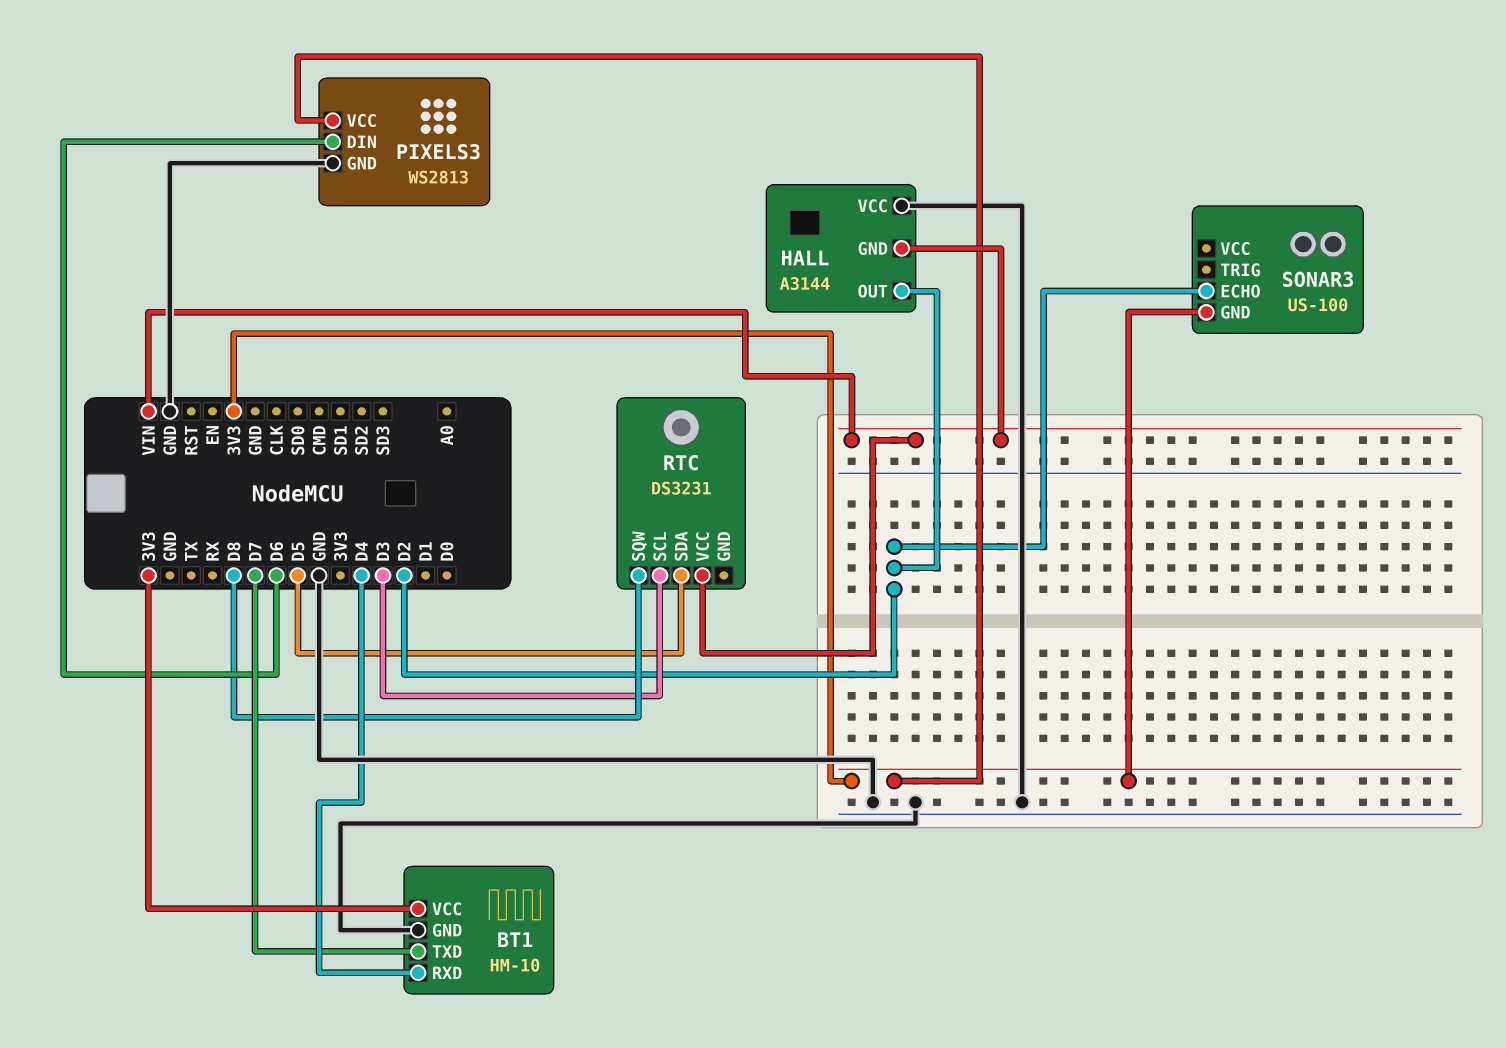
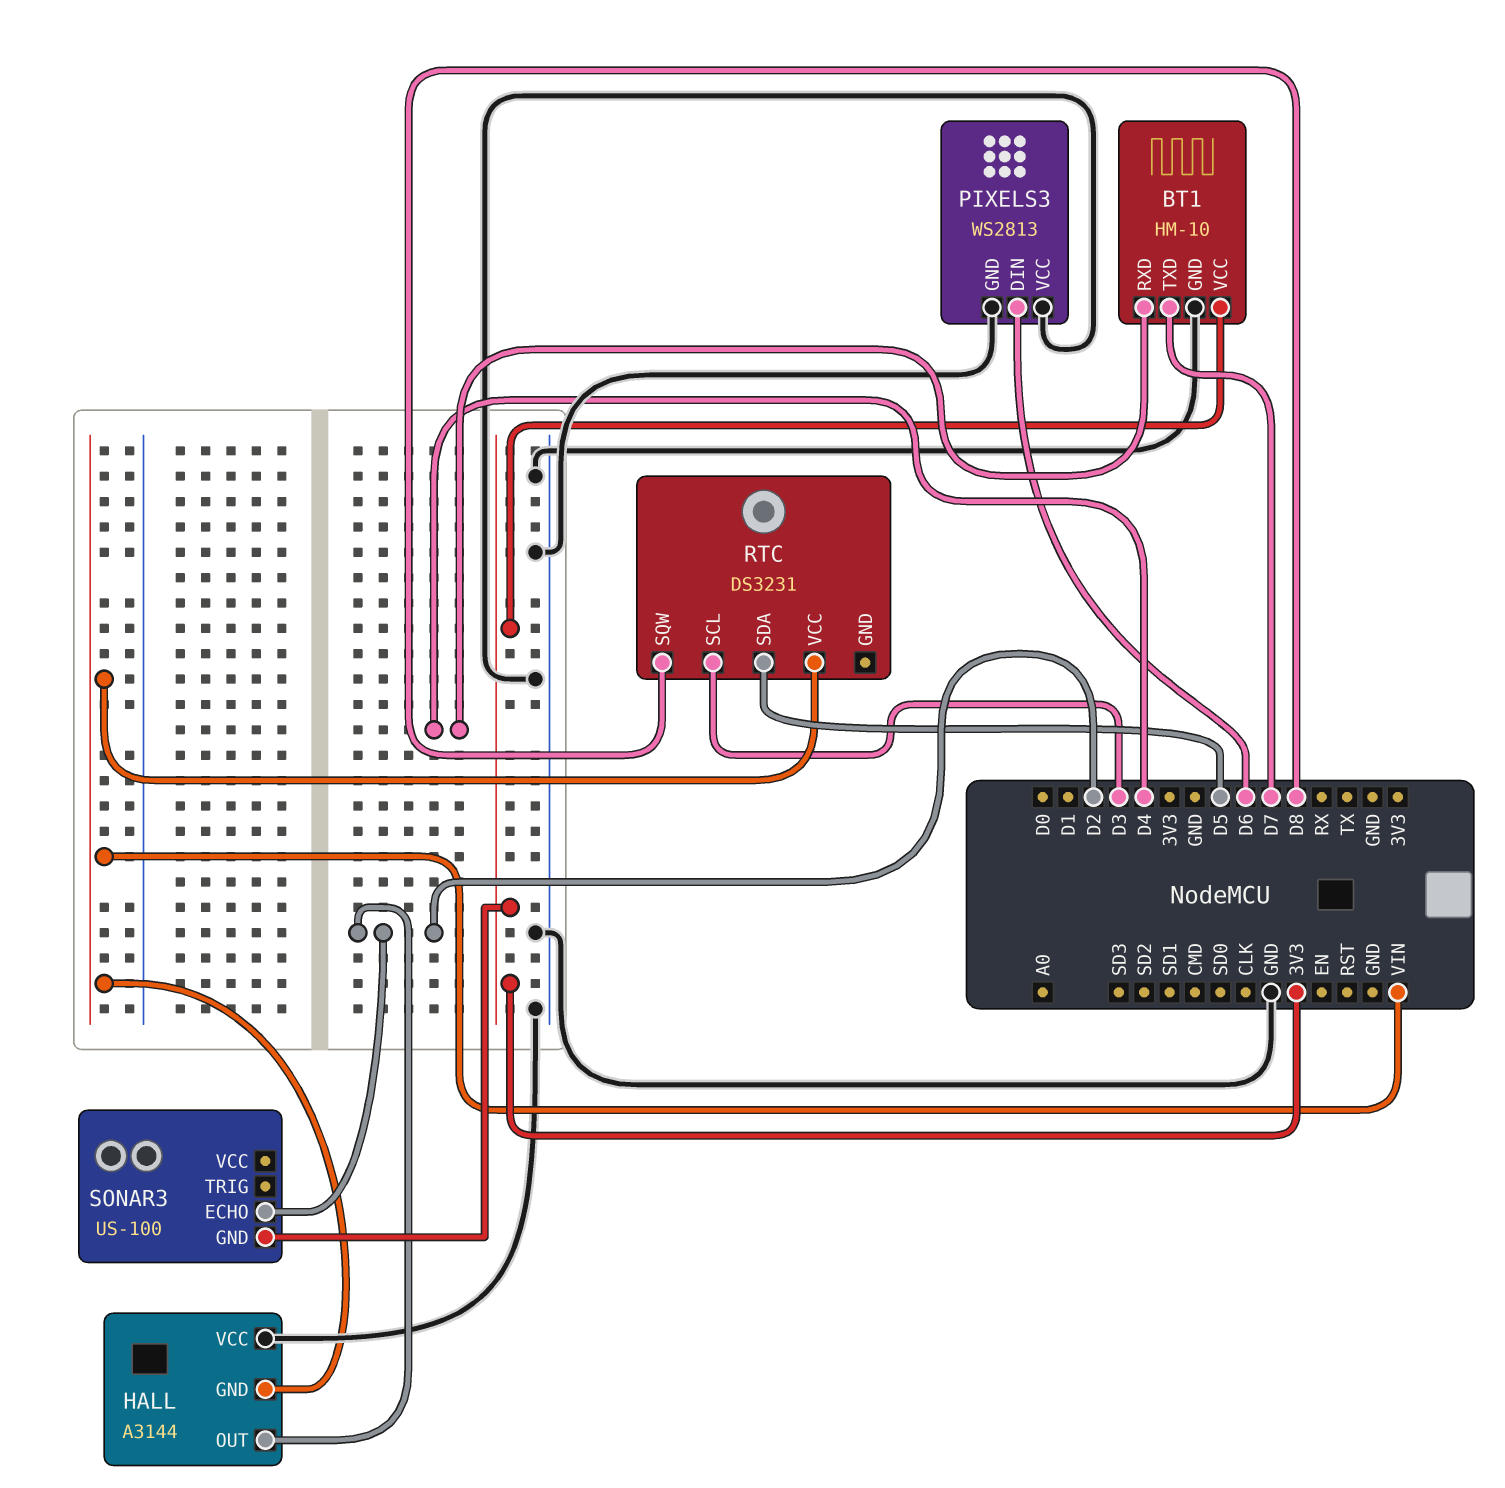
PIXELS3 pin VCC: 3V3 -> GND

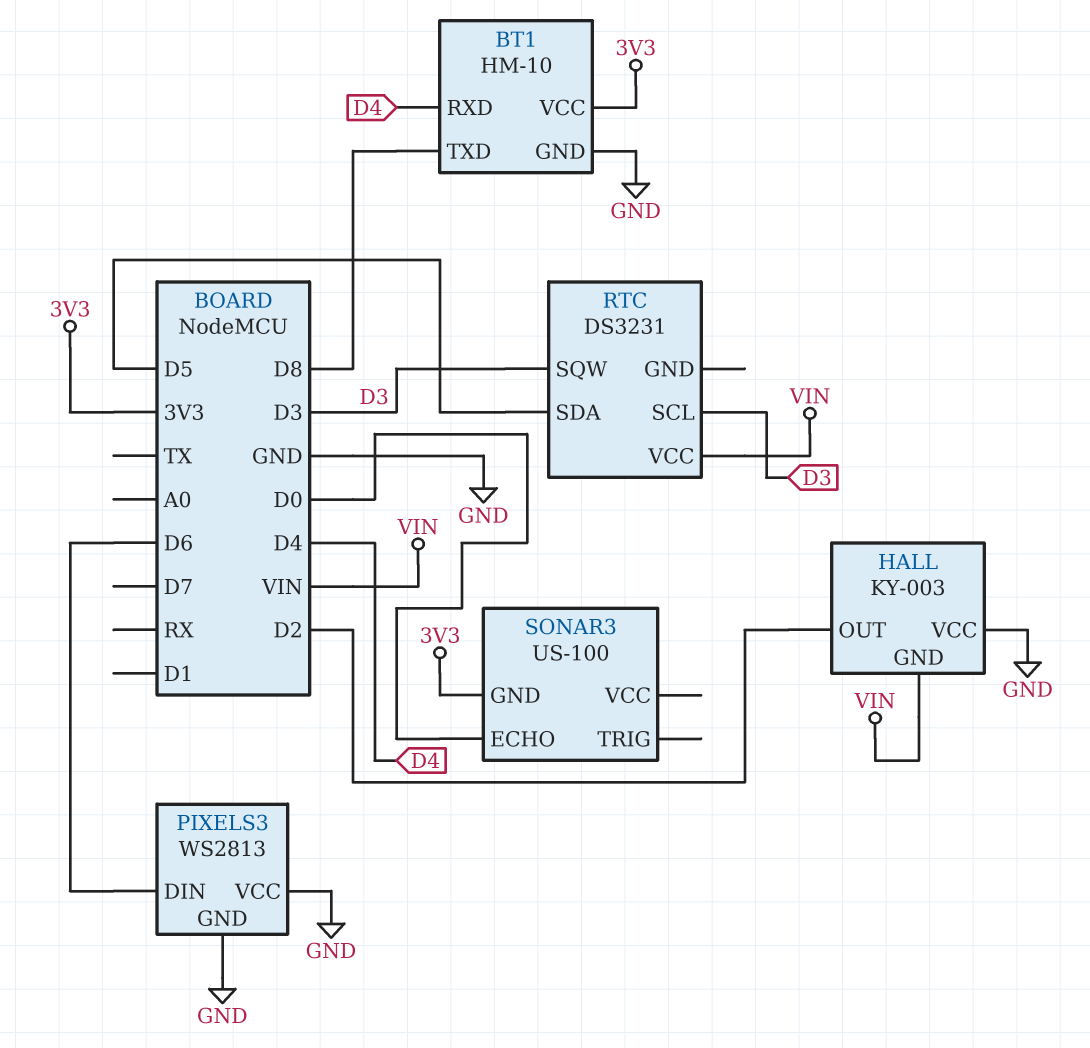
BT1 pin TXD: D7 -> D8
HALL: A3144 -> KY-003
RTC pin SQW: D8 -> D3
SONAR3 pin ECHO: D2 -> D0

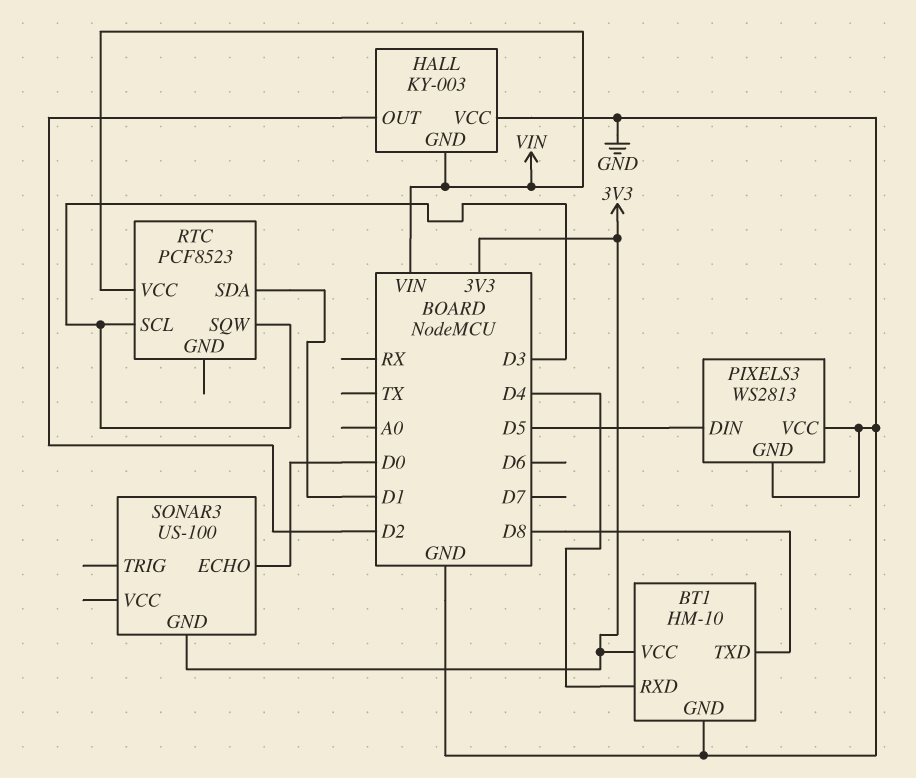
PIXELS3 pin DIN: D6 -> D5
RTC: DS3231 -> PCF8523
RTC pin SDA: D5 -> D1

